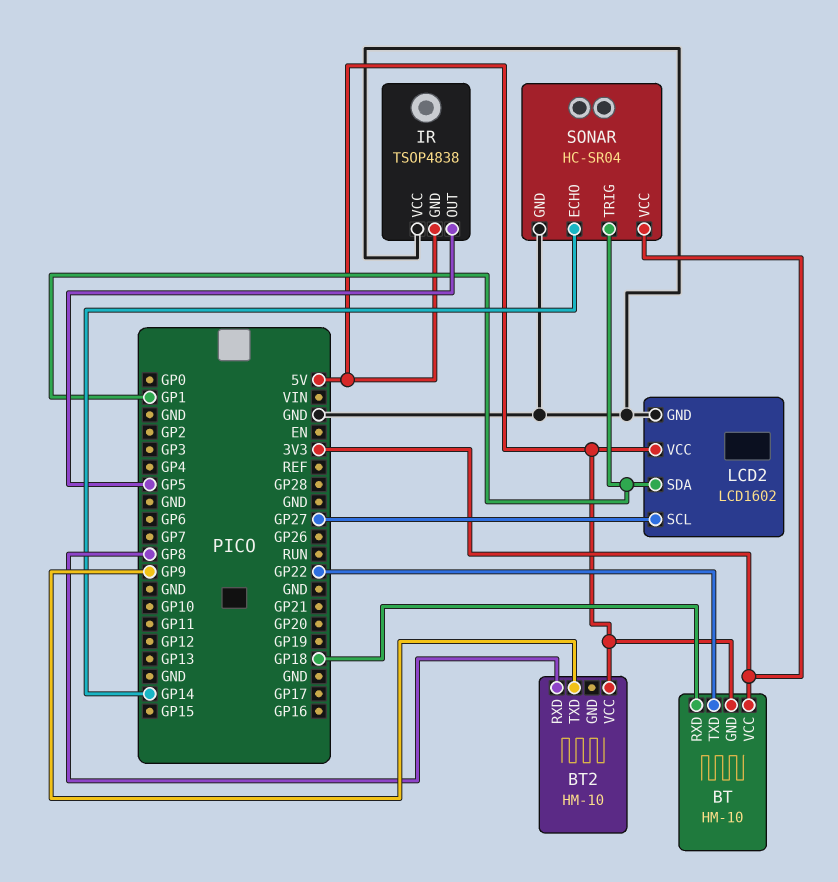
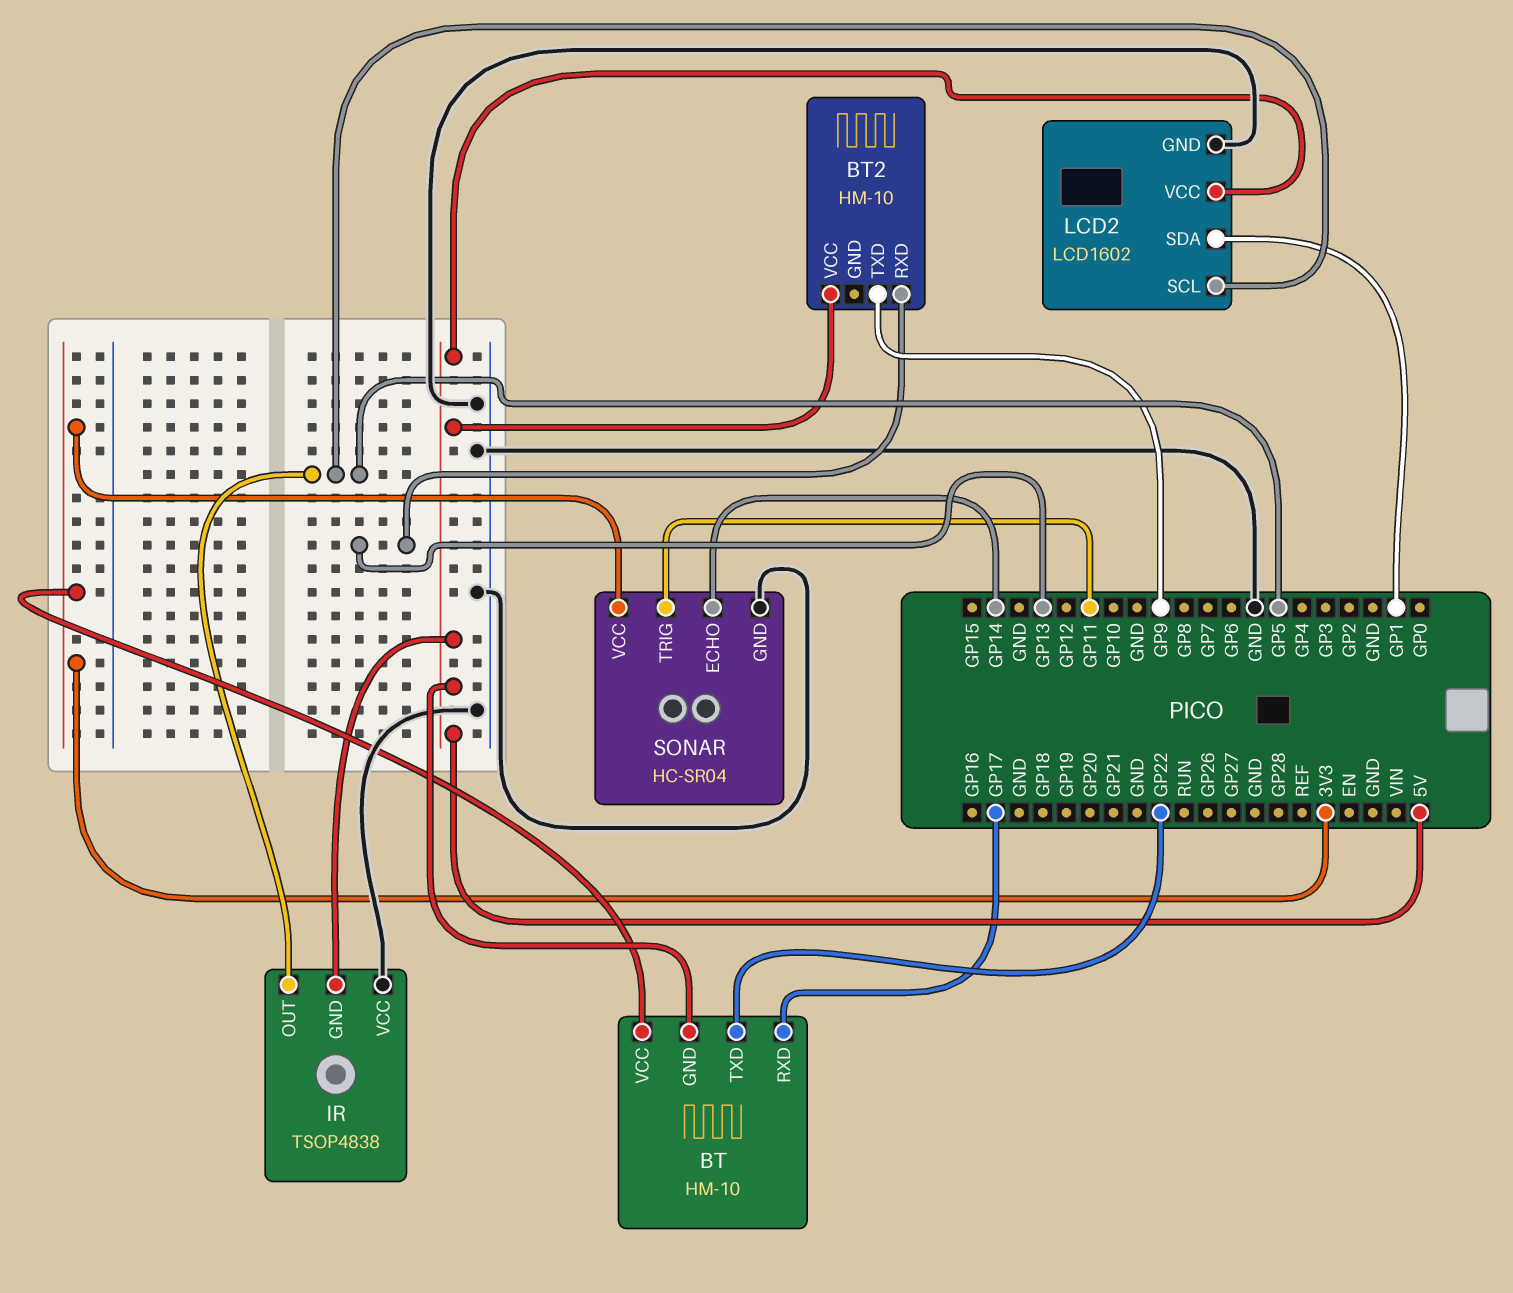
BT pin RXD: GP18 -> GP17
BT2 pin RXD: GP8 -> GP13
LCD2 pin SCL: GP27 -> GP5
SONAR pin TRIG: GP1 -> GP11

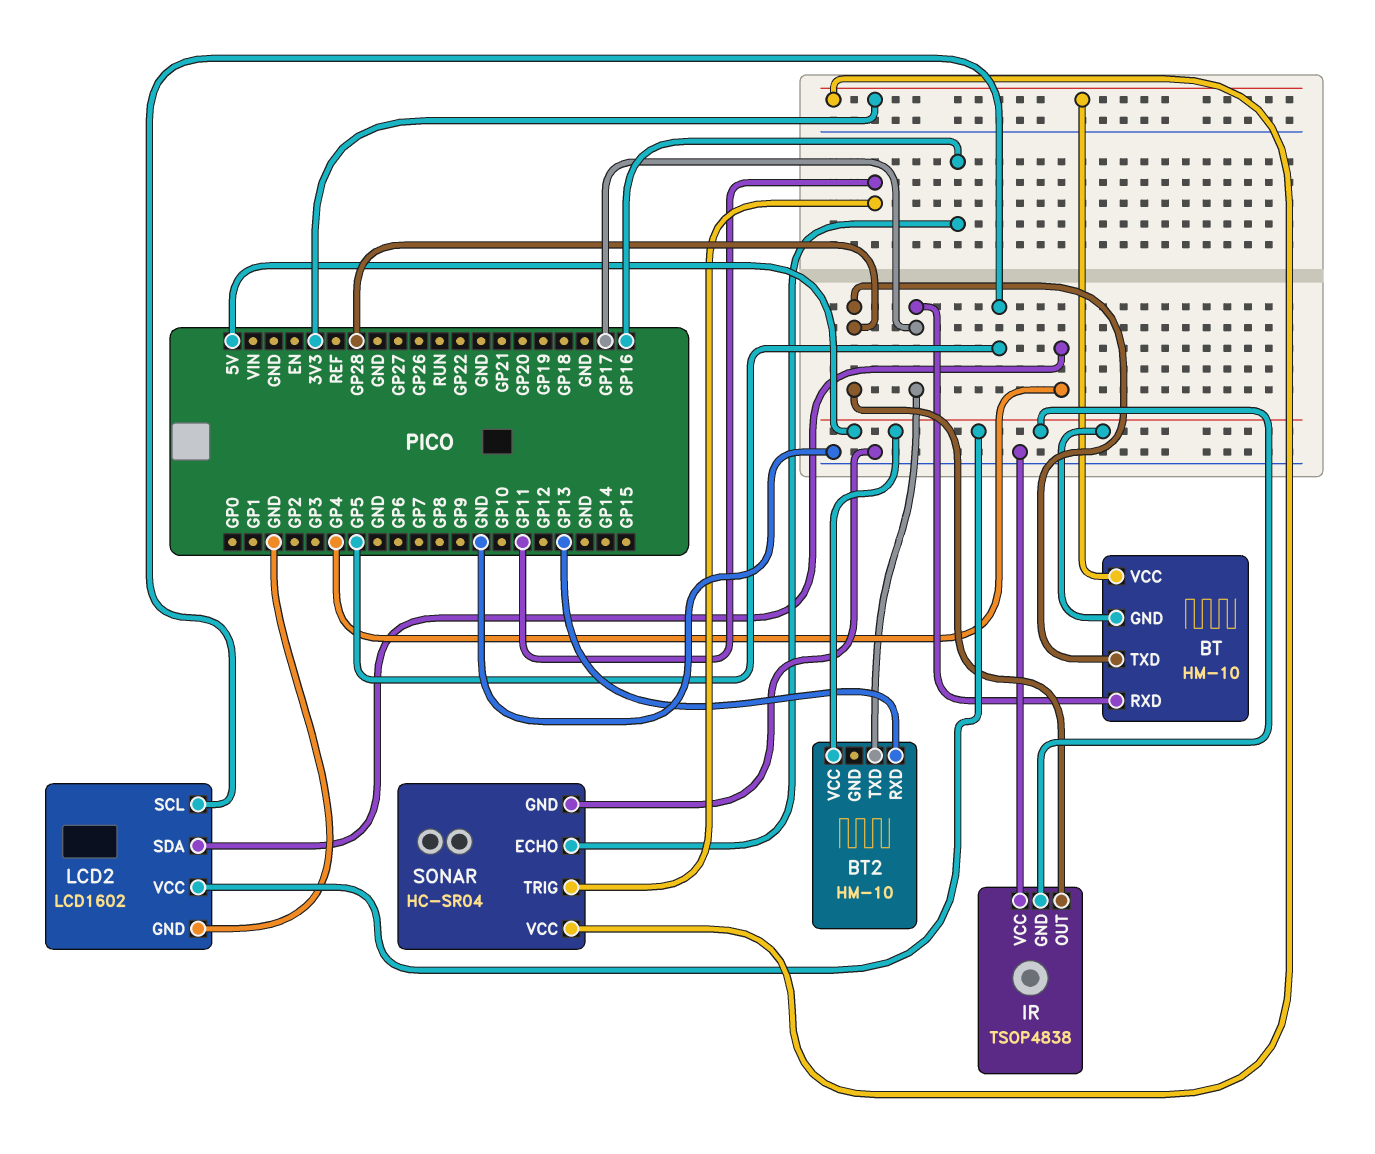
BT pin TXD: GP22 -> GP28
BT2 pin TXD: GP9 -> GP17
IR pin OUT: GP5 -> GP28
LCD2 pin SDA: GP1 -> GP4
SONAR pin ECHO: GP14 -> GP16

